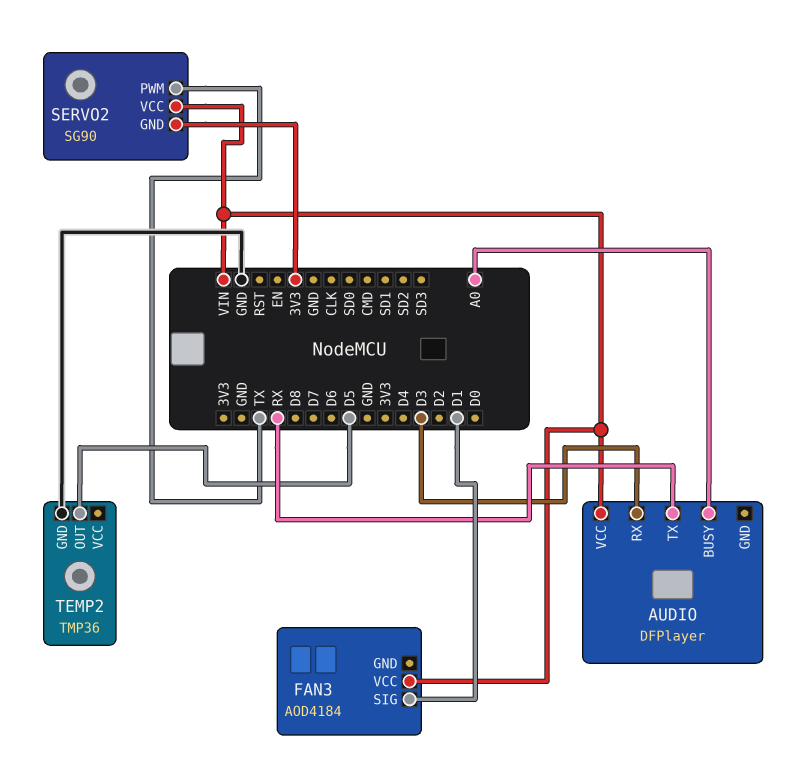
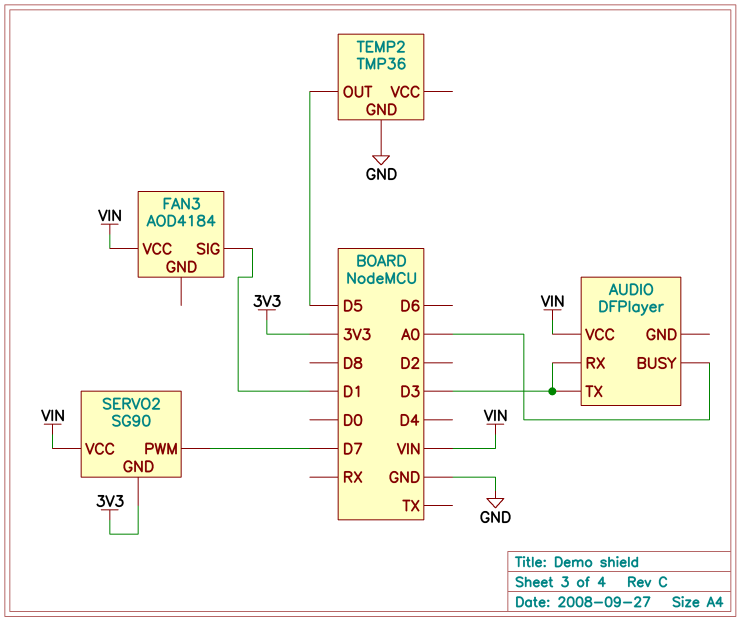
AUDIO pin TX: RX -> D3
SERVO2 pin PWM: TX -> D7

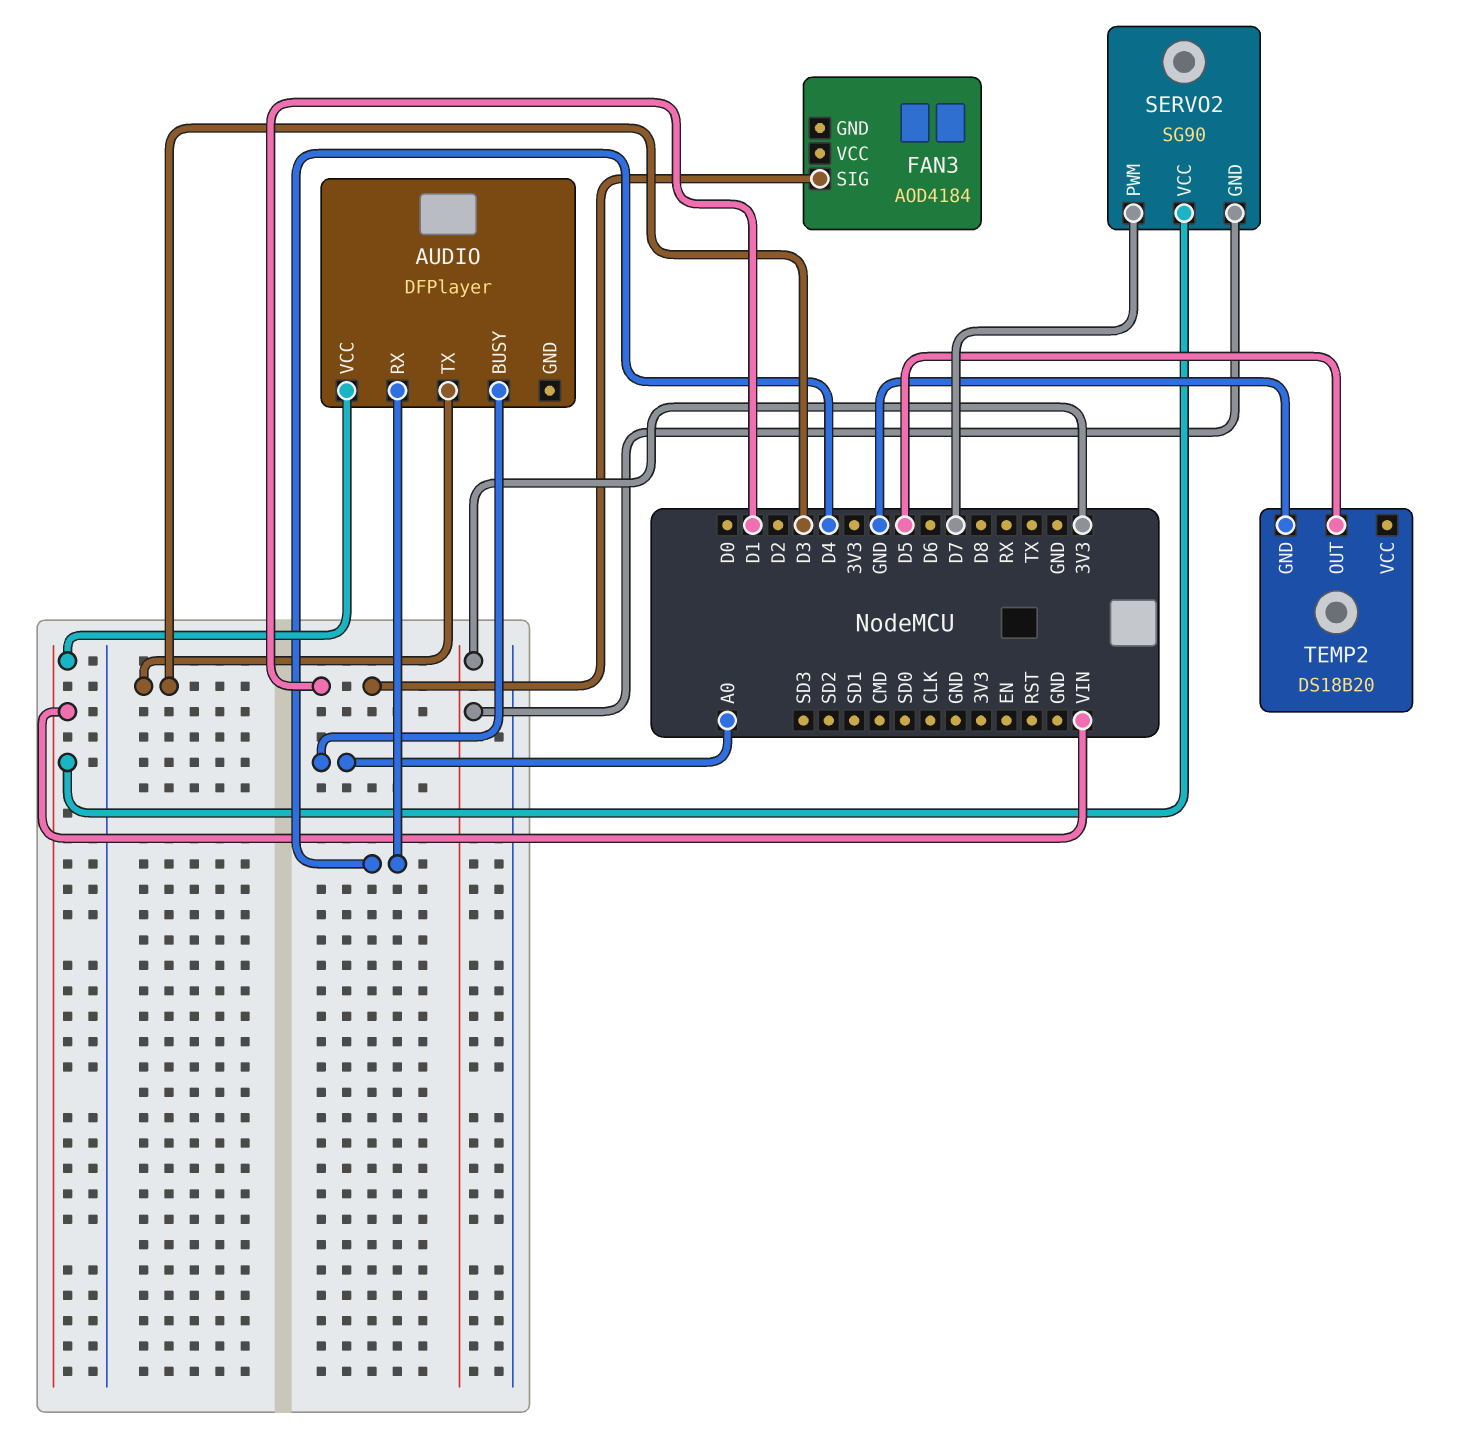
AUDIO pin RX: D3 -> D4
FAN3 pin VCC: VIN -> none
TEMP2: TMP36 -> DS18B20

